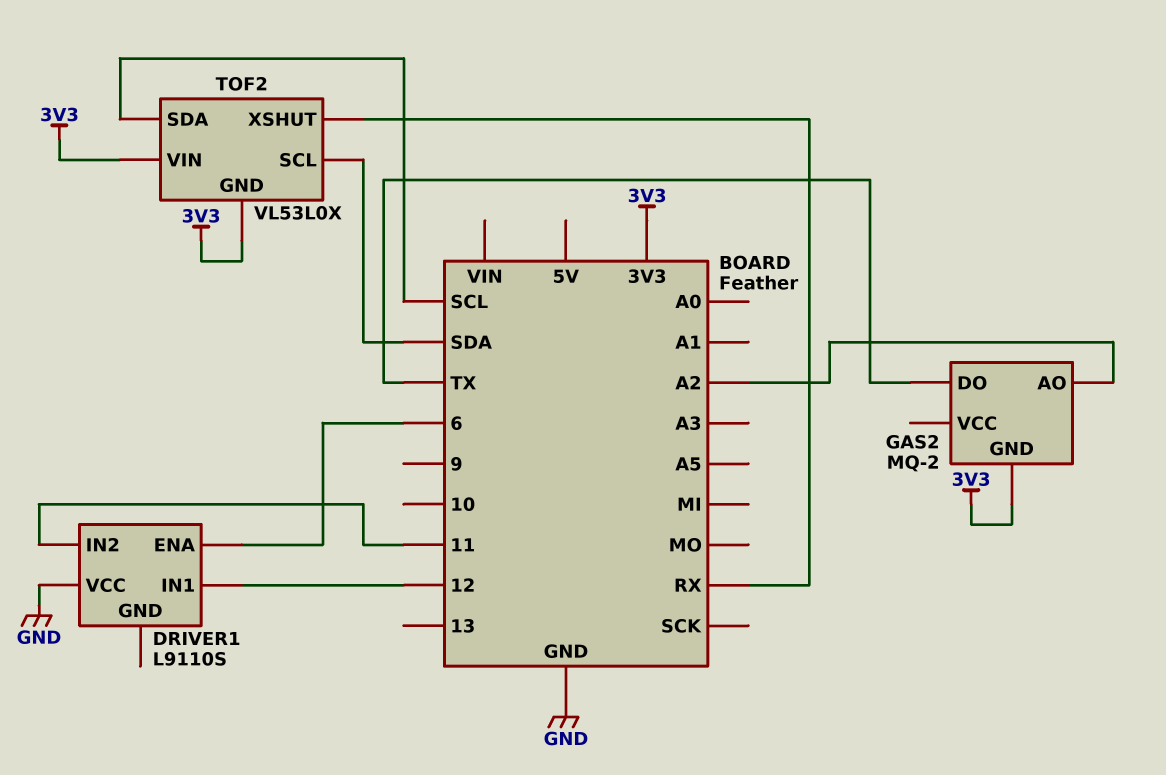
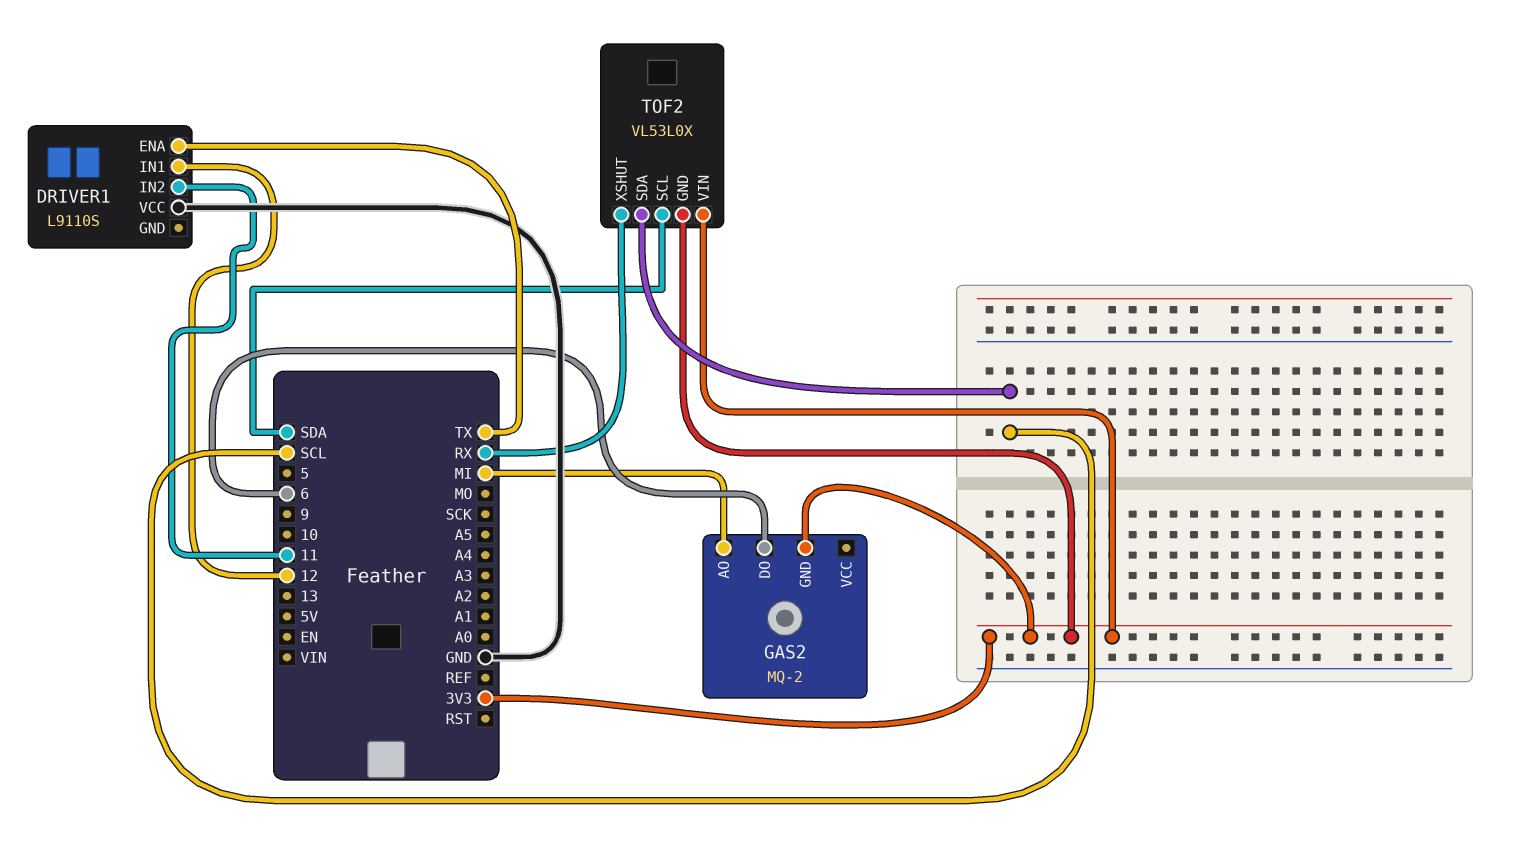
DRIVER1 pin ENA: 6 -> TX
GAS2 pin AO: A2 -> MI
GAS2 pin DO: TX -> 6

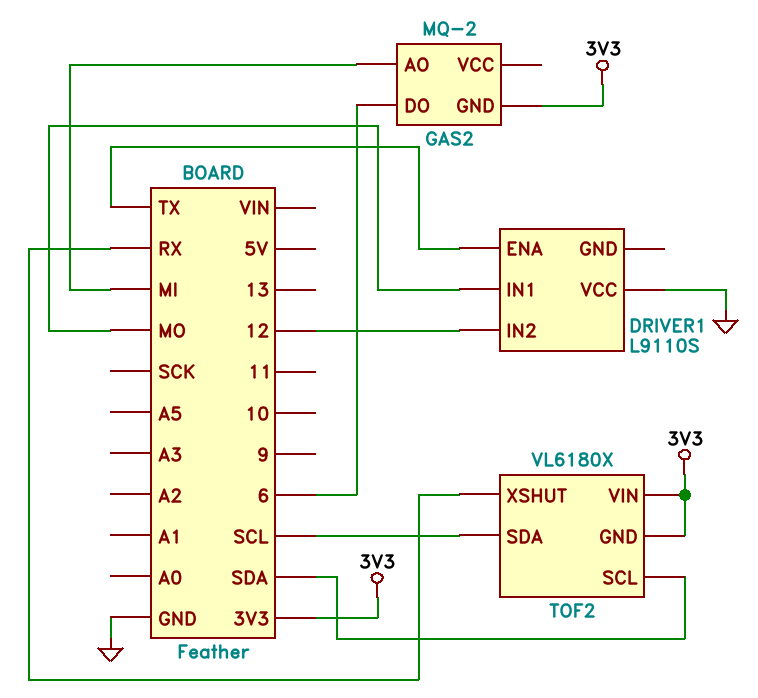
DRIVER1 pin IN1: 12 -> MO
DRIVER1 pin IN2: 11 -> 12
TOF2: VL53L0X -> VL6180X

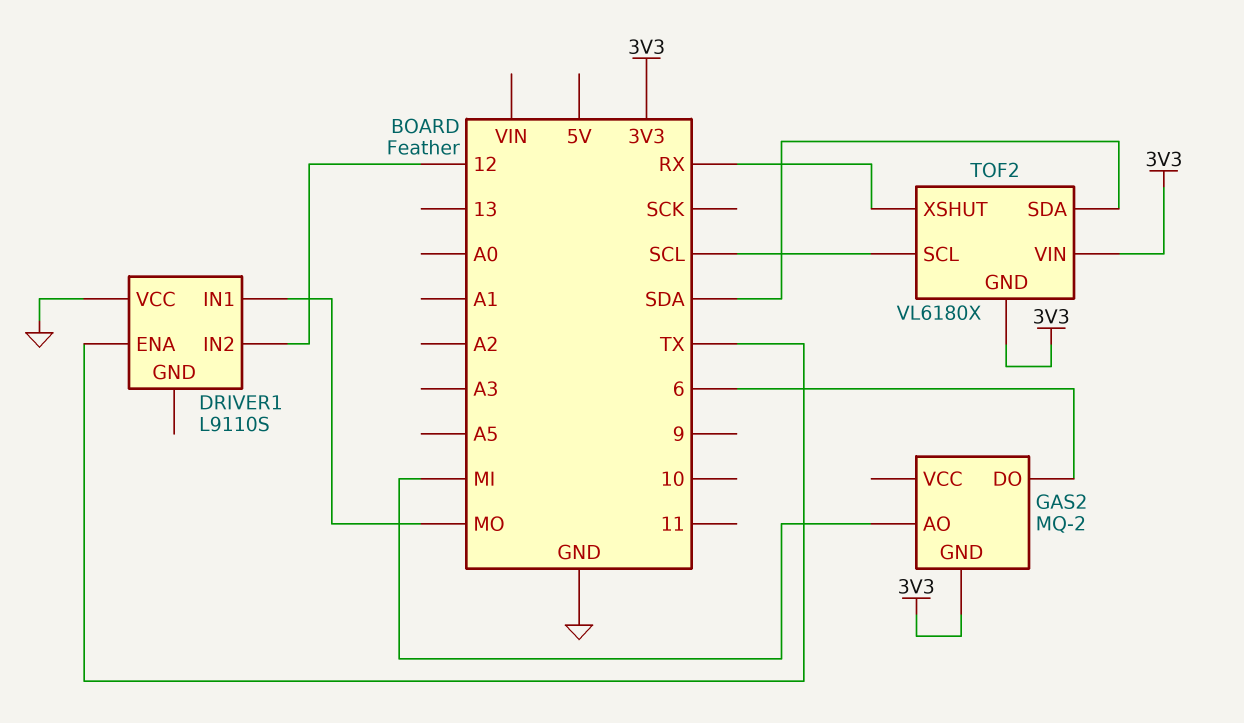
TOF2 pin SCL: SDA -> SCL
TOF2 pin SDA: SCL -> SDA

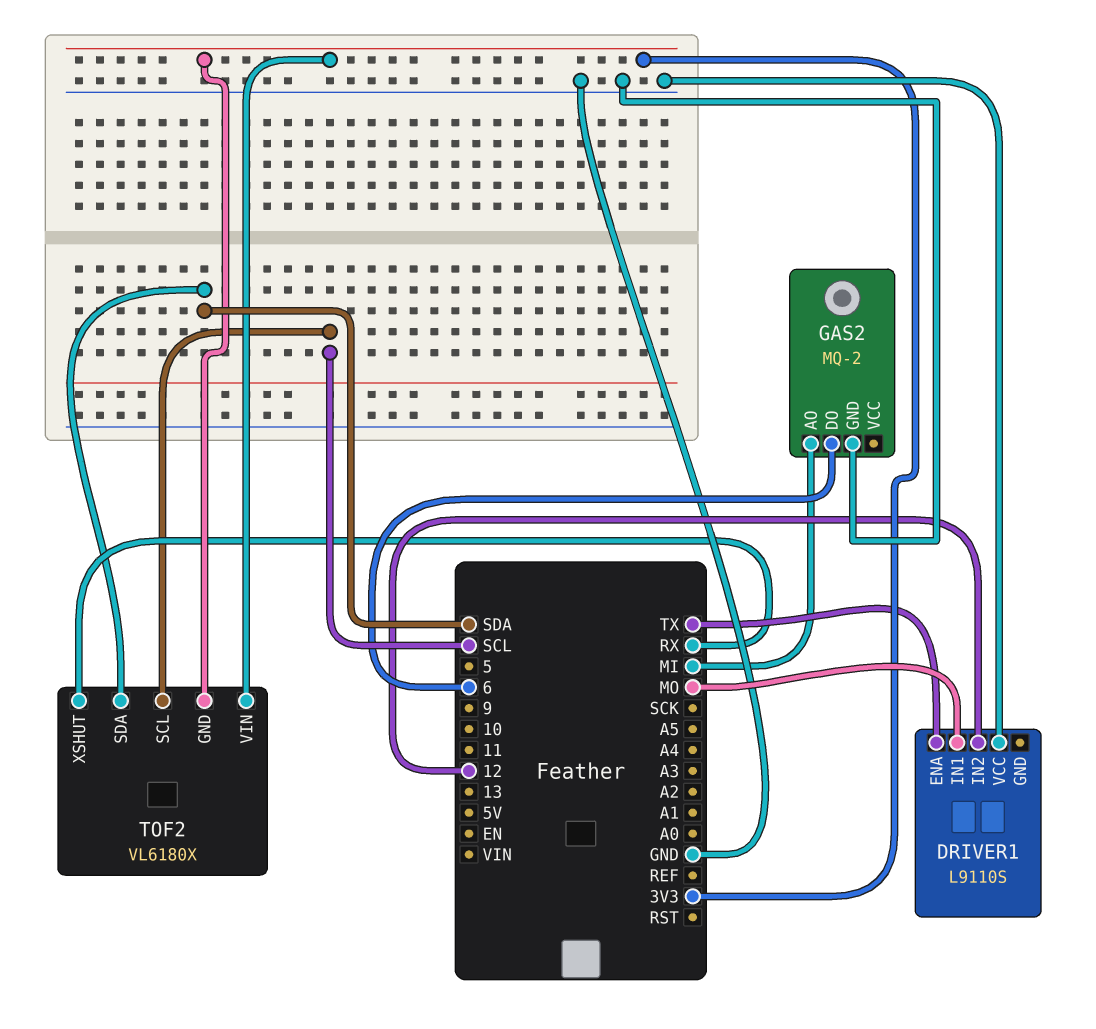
GAS2 pin GND: 3V3 -> GND

